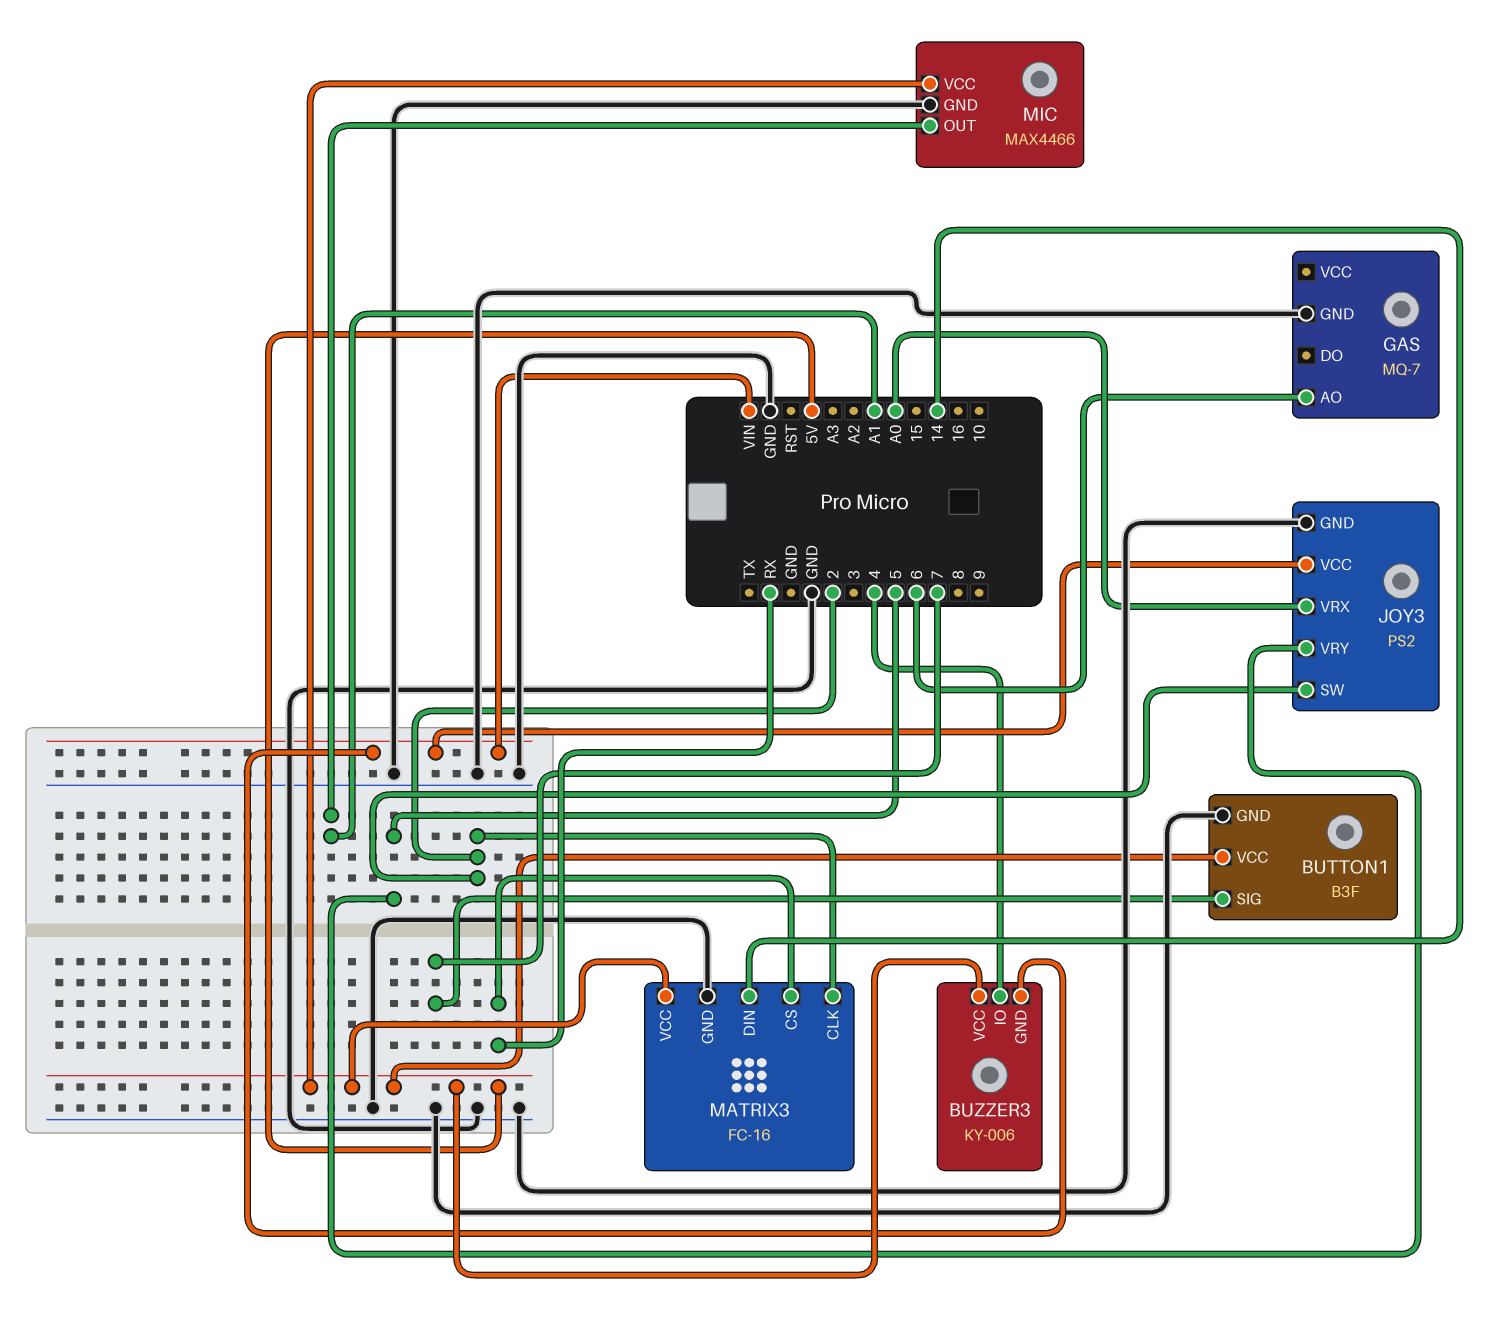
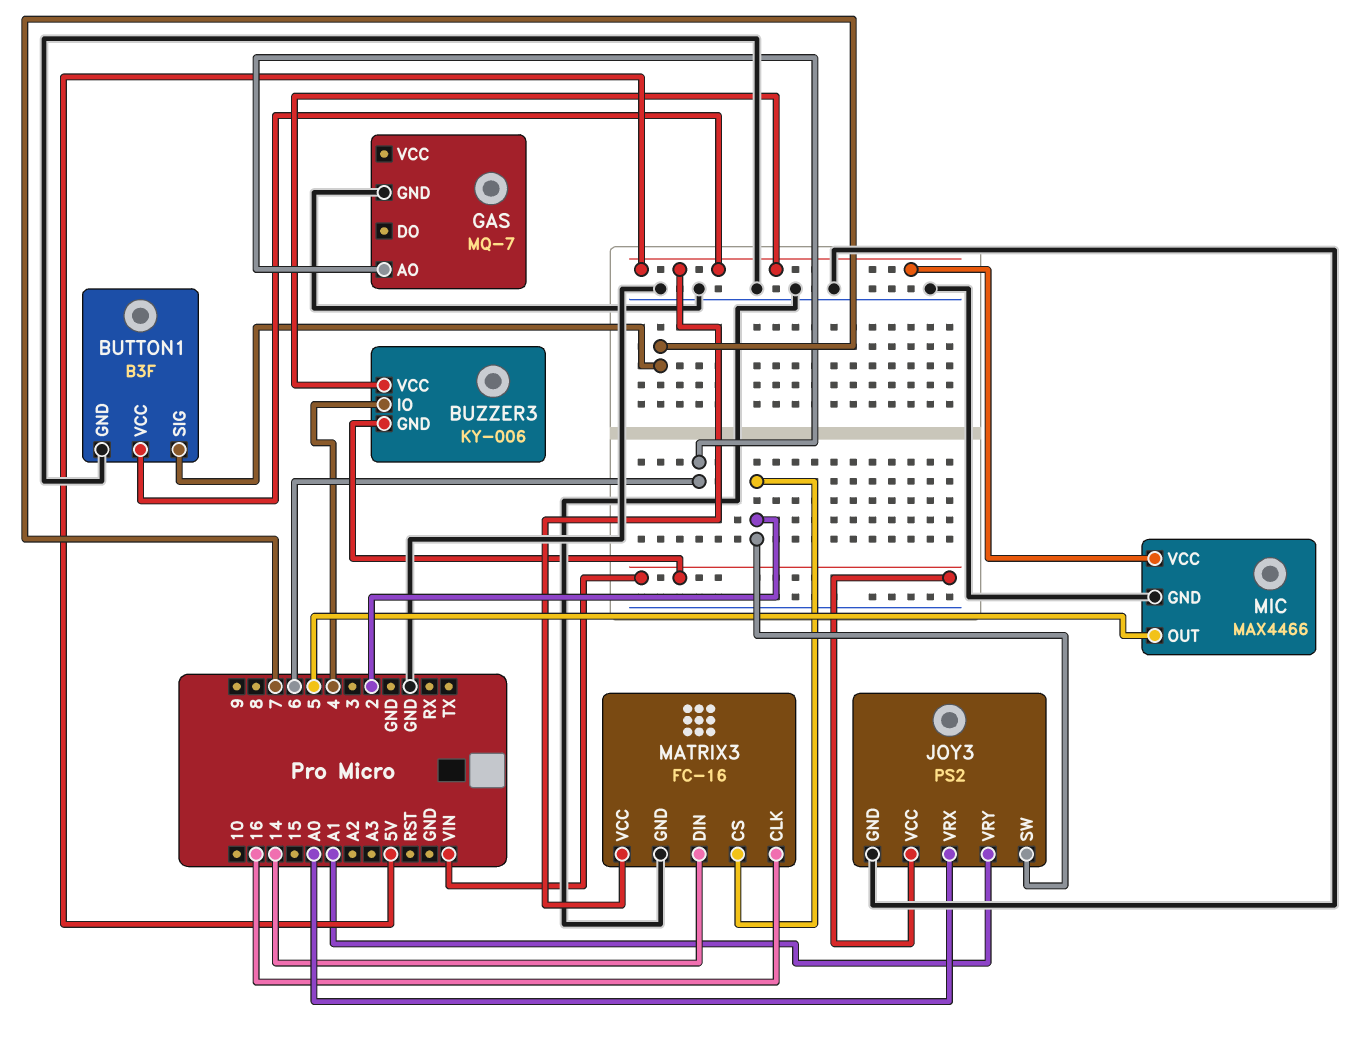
JOY3 pin VRY: 5 -> A1
MATRIX3 pin CLK: 2 -> 16
MATRIX3 pin CS: RX -> 2
MIC pin OUT: A1 -> 5

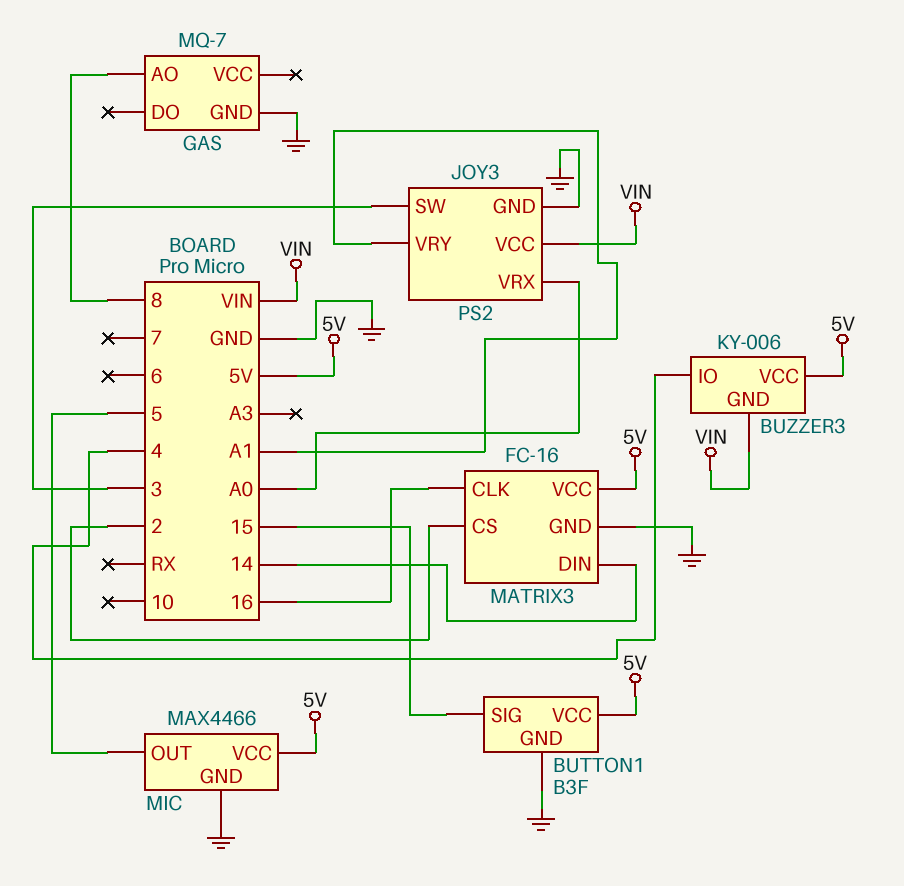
BUTTON1 pin SIG: 7 -> 15
GAS pin AO: 6 -> 8
JOY3 pin SW: 2 -> 3

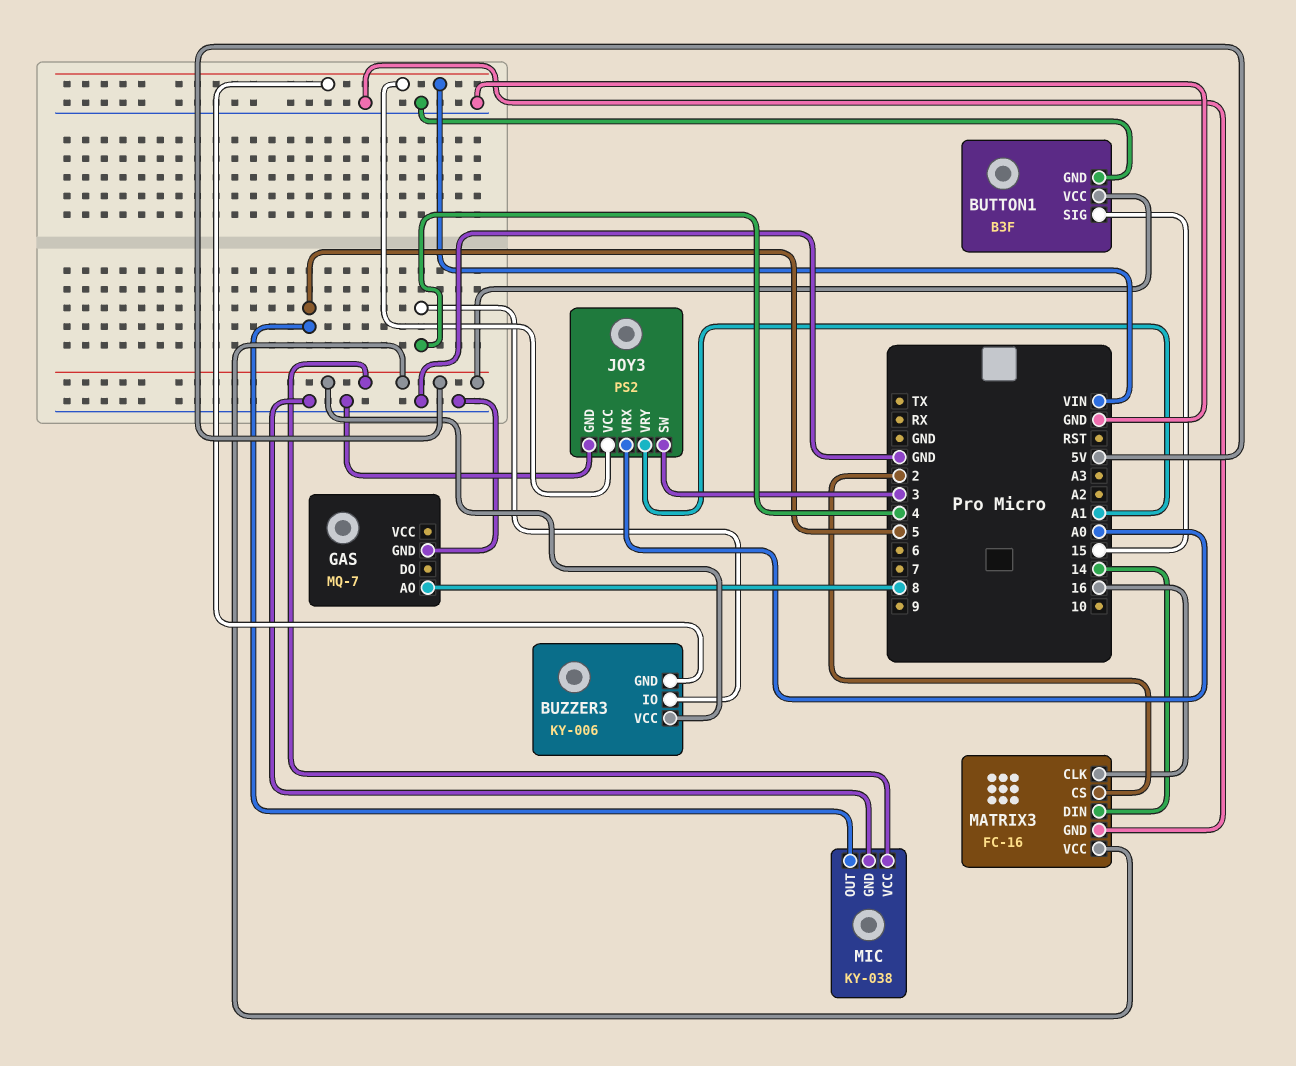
MIC: MAX4466 -> KY-038

